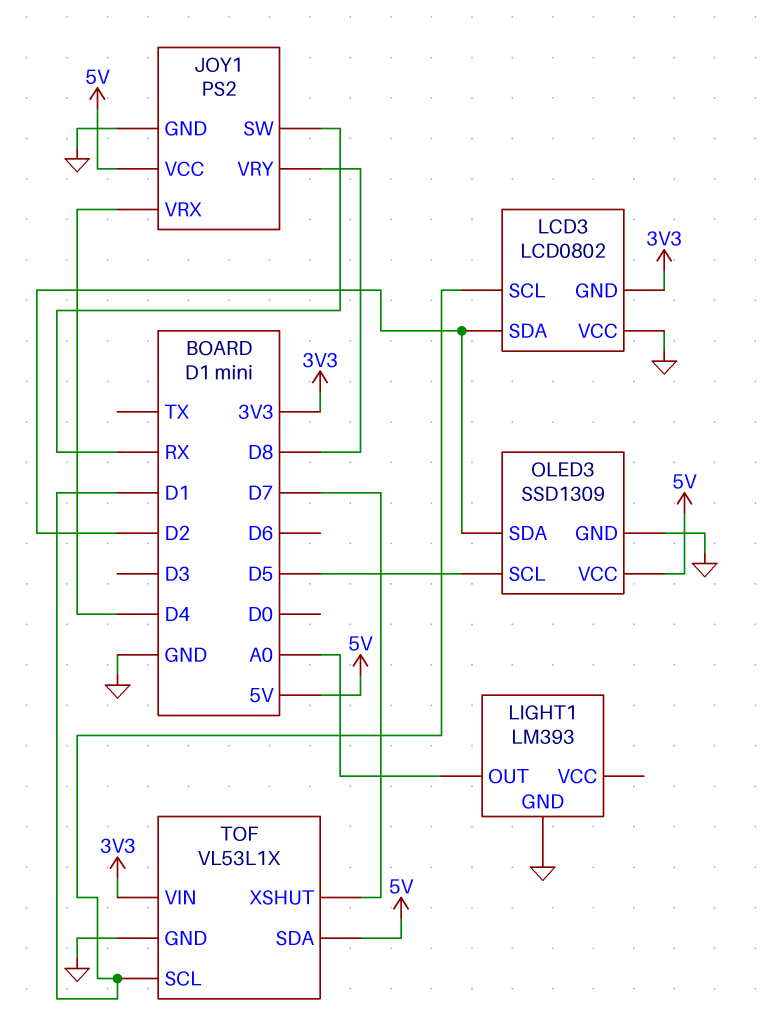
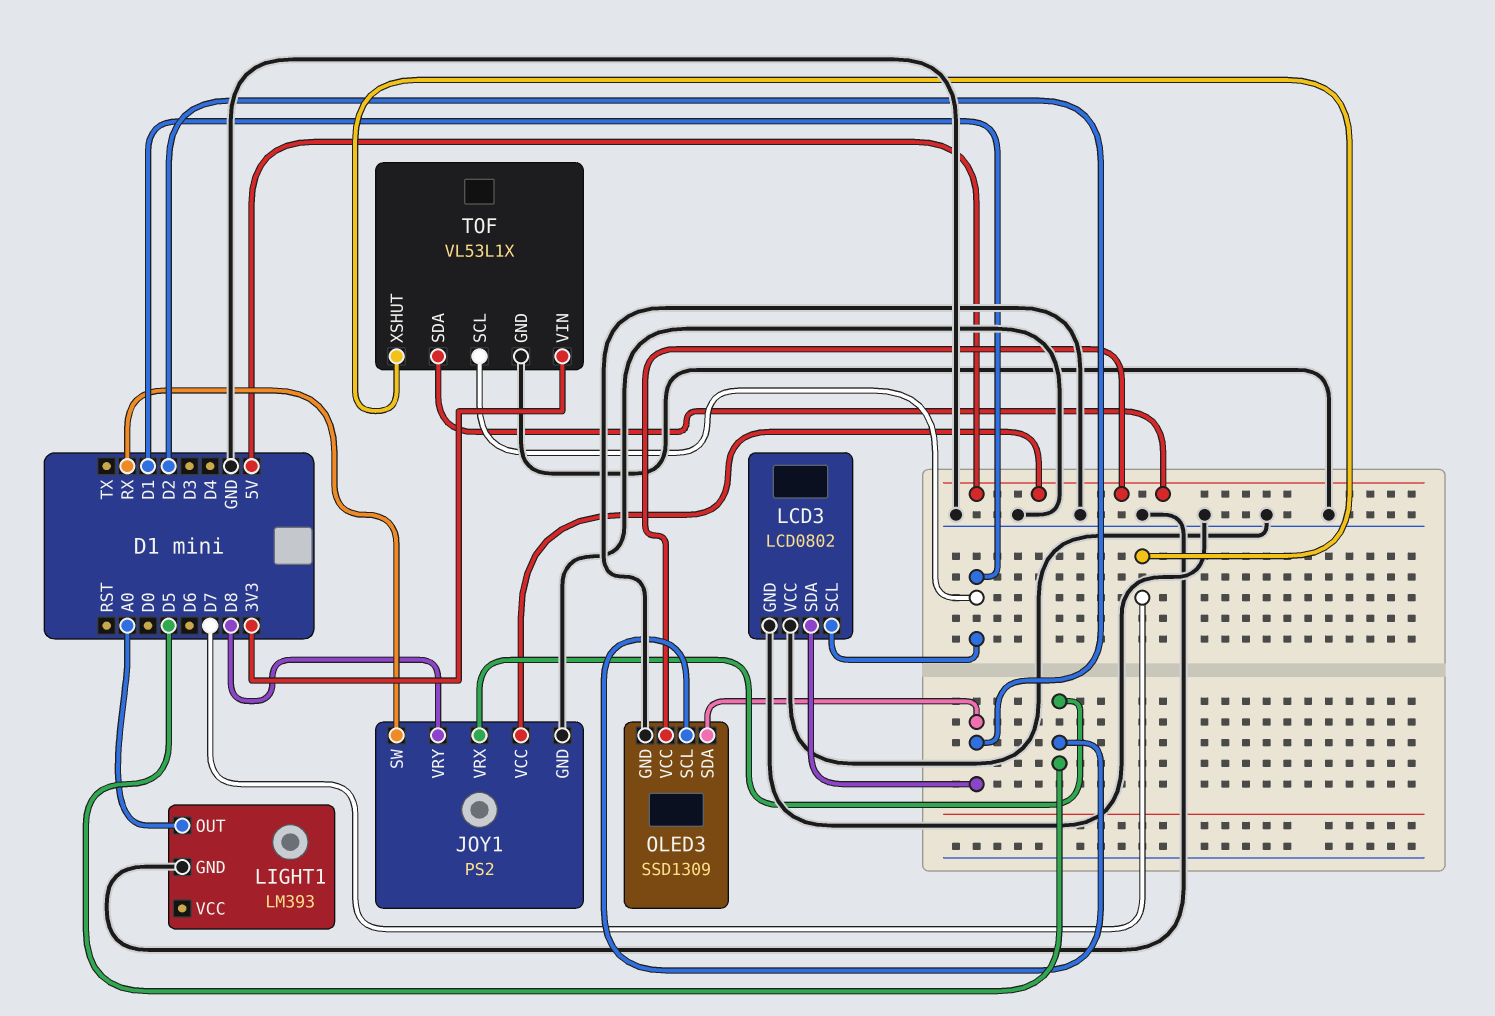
JOY1 pin VRX: D4 -> D5
LCD3 pin GND: 3V3 -> GND

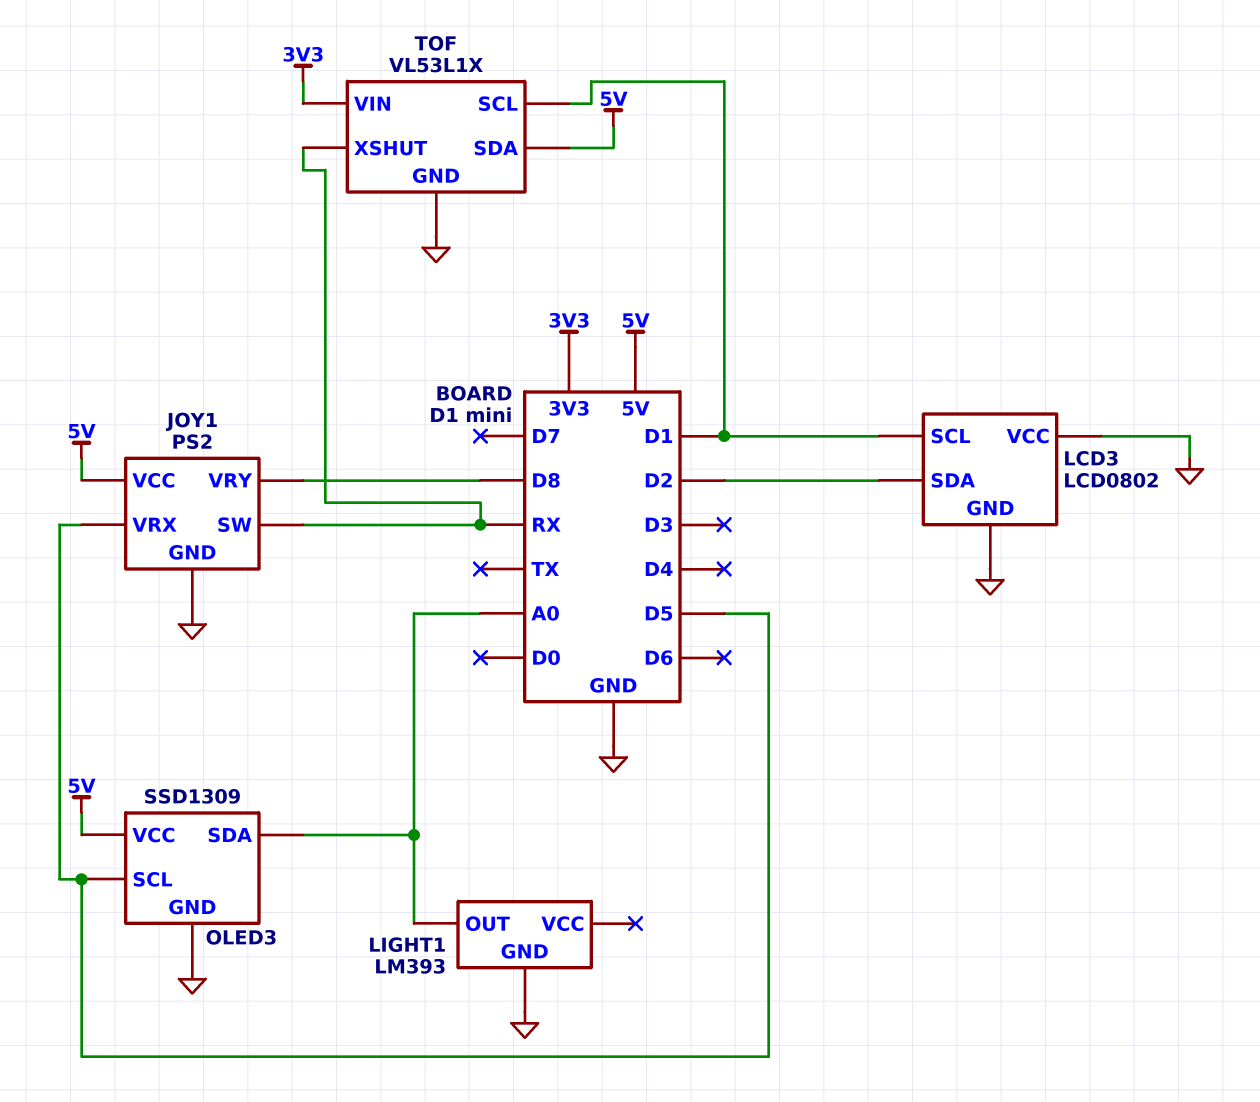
OLED3 pin SDA: D2 -> A0
TOF pin XSHUT: D7 -> RX

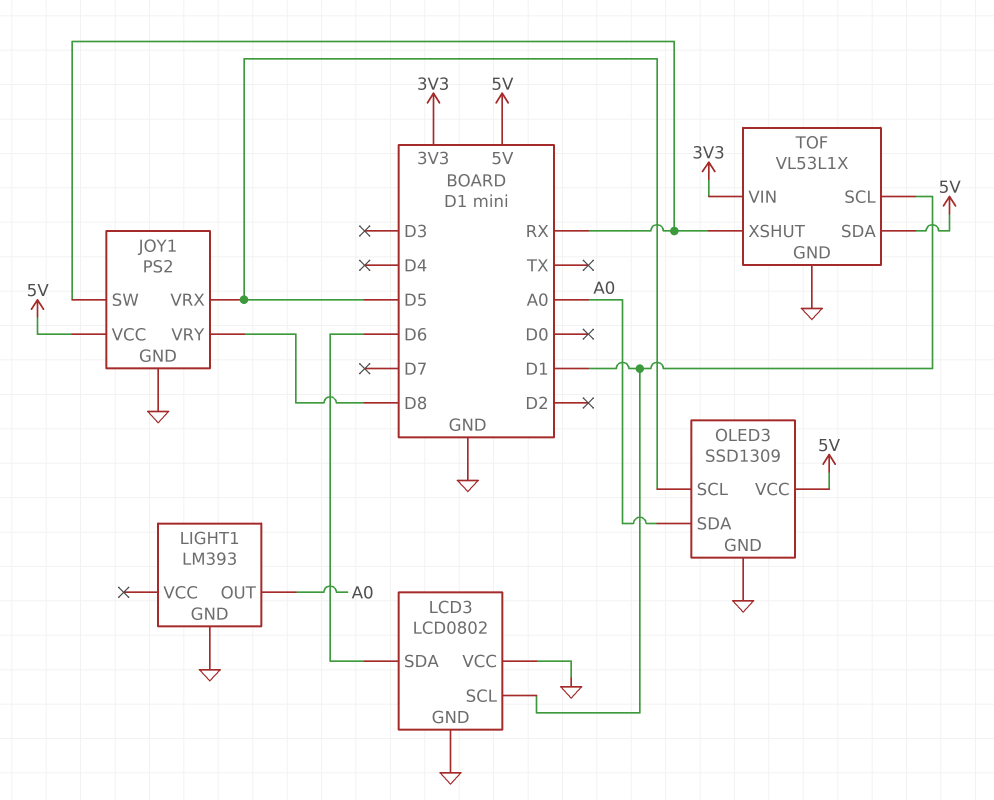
LCD3 pin SDA: D2 -> D6

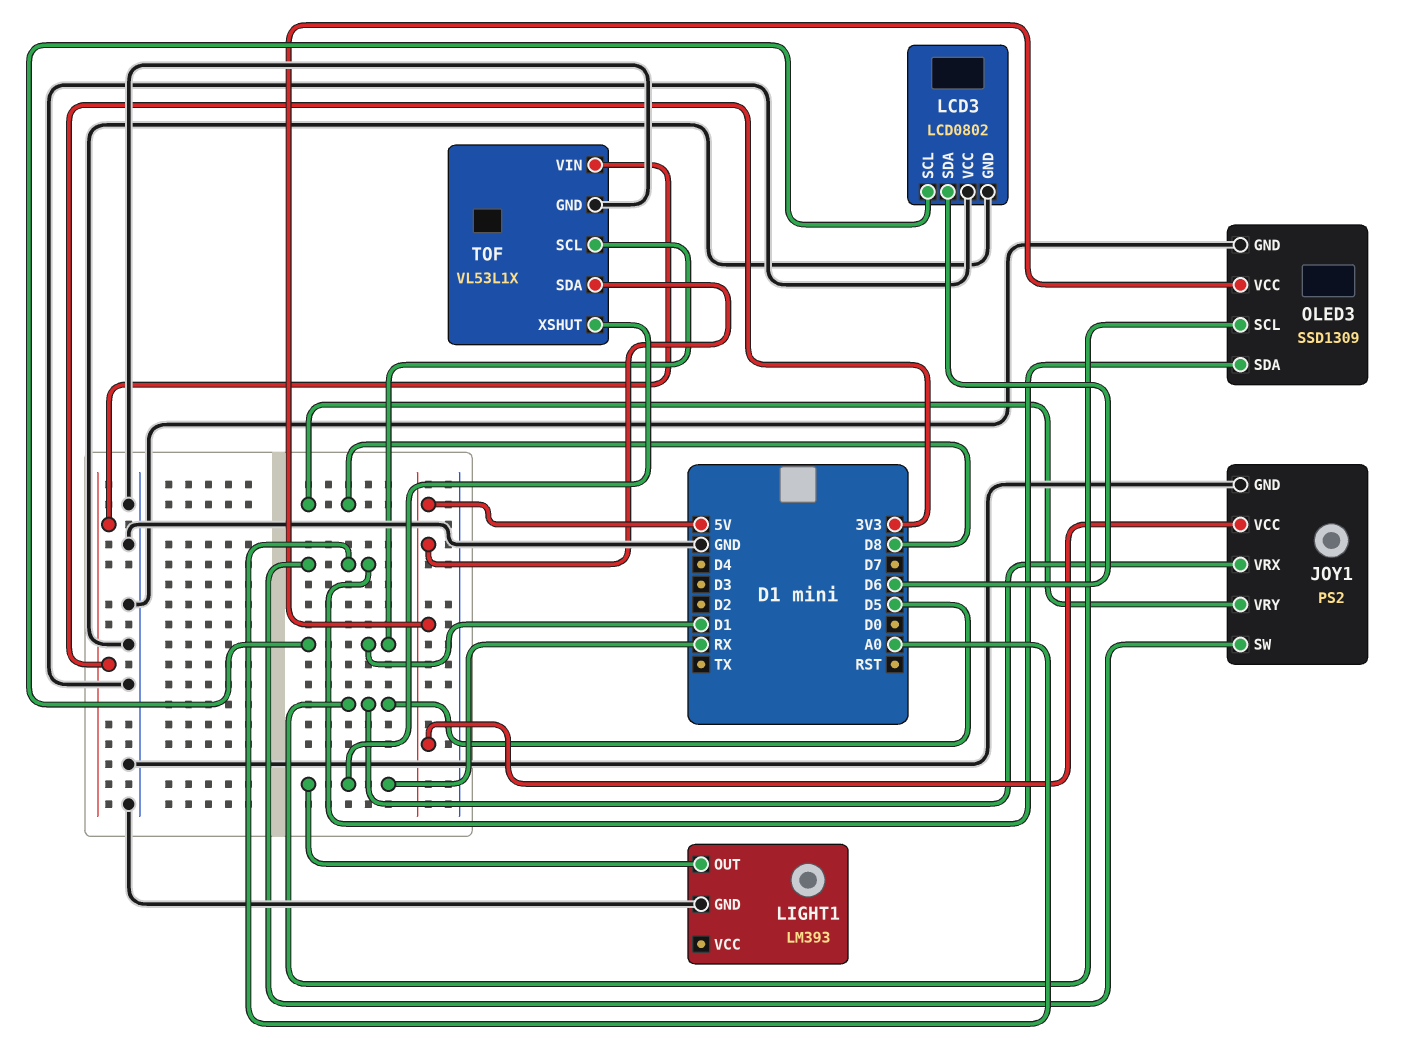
JOY1 pin SW: RX -> A0
LIGHT1 pin OUT: A0 -> RX

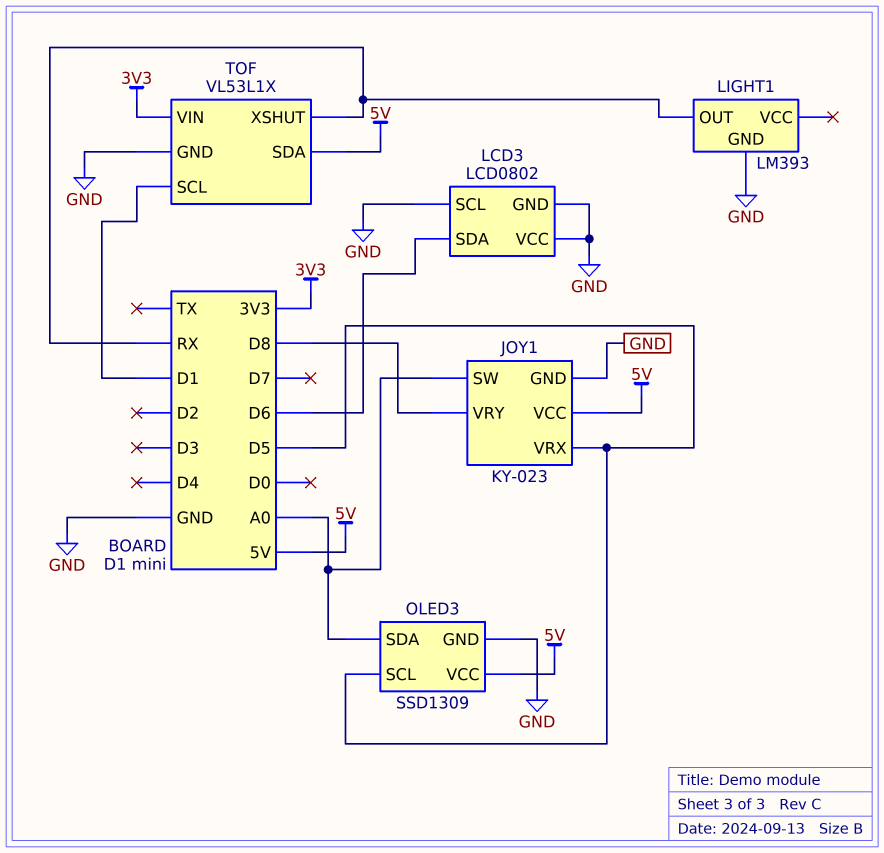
JOY1: PS2 -> KY-023
LCD3 pin SCL: D1 -> GND

